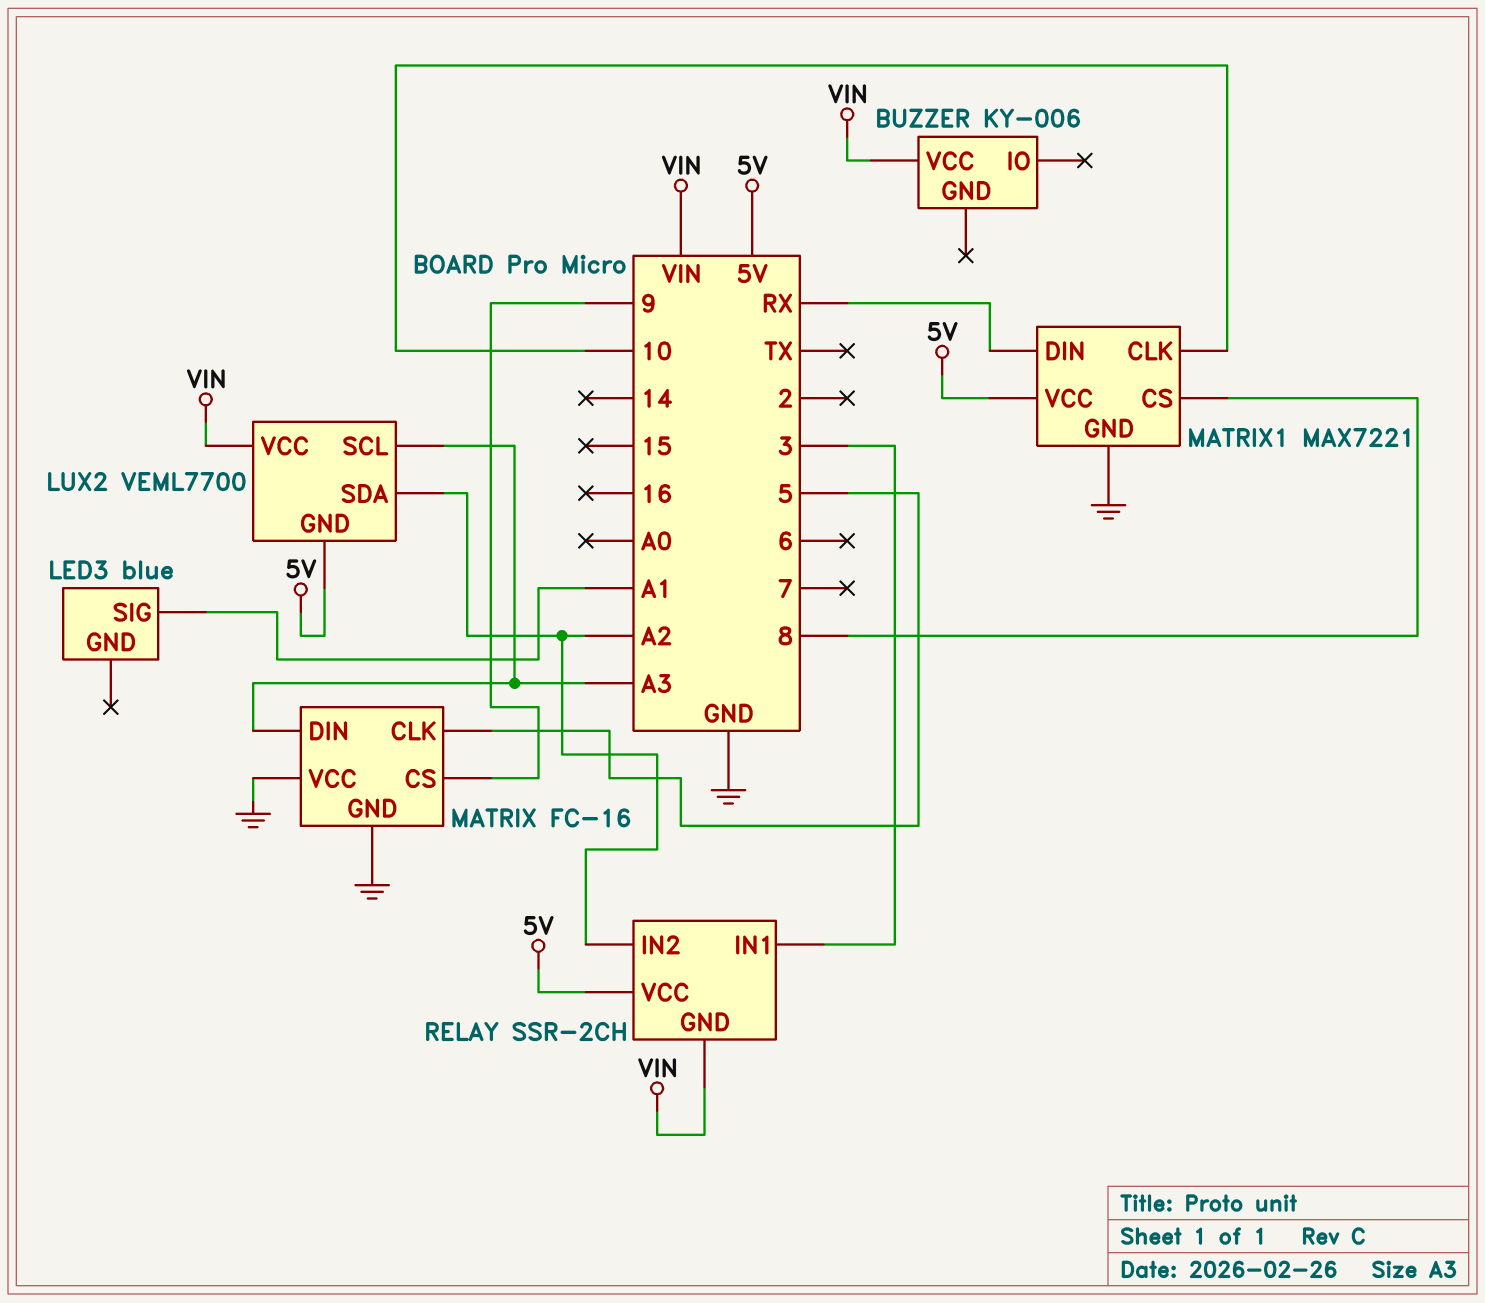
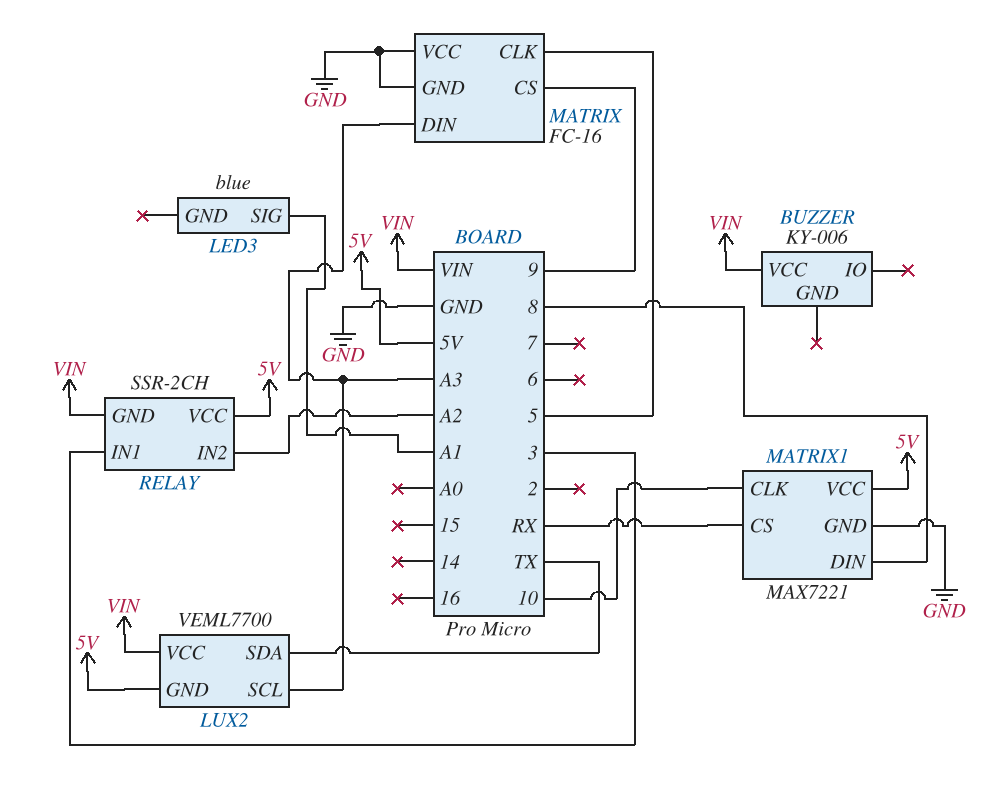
LUX2 pin SDA: A2 -> TX
MATRIX1 pin CS: 8 -> RX
MATRIX1 pin DIN: RX -> 8

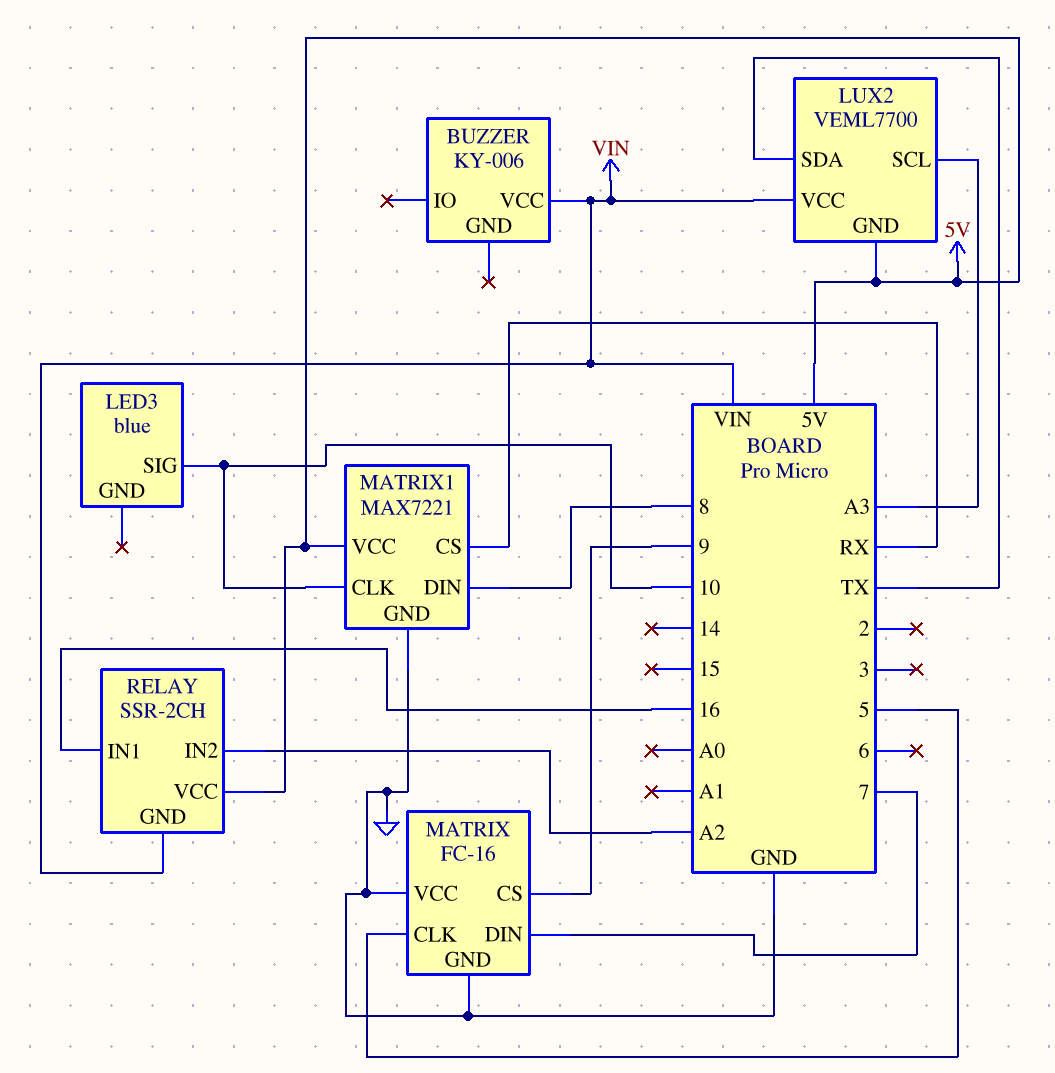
LED3 pin SIG: A1 -> 10
MATRIX pin DIN: A3 -> 7
RELAY pin IN1: 3 -> 16

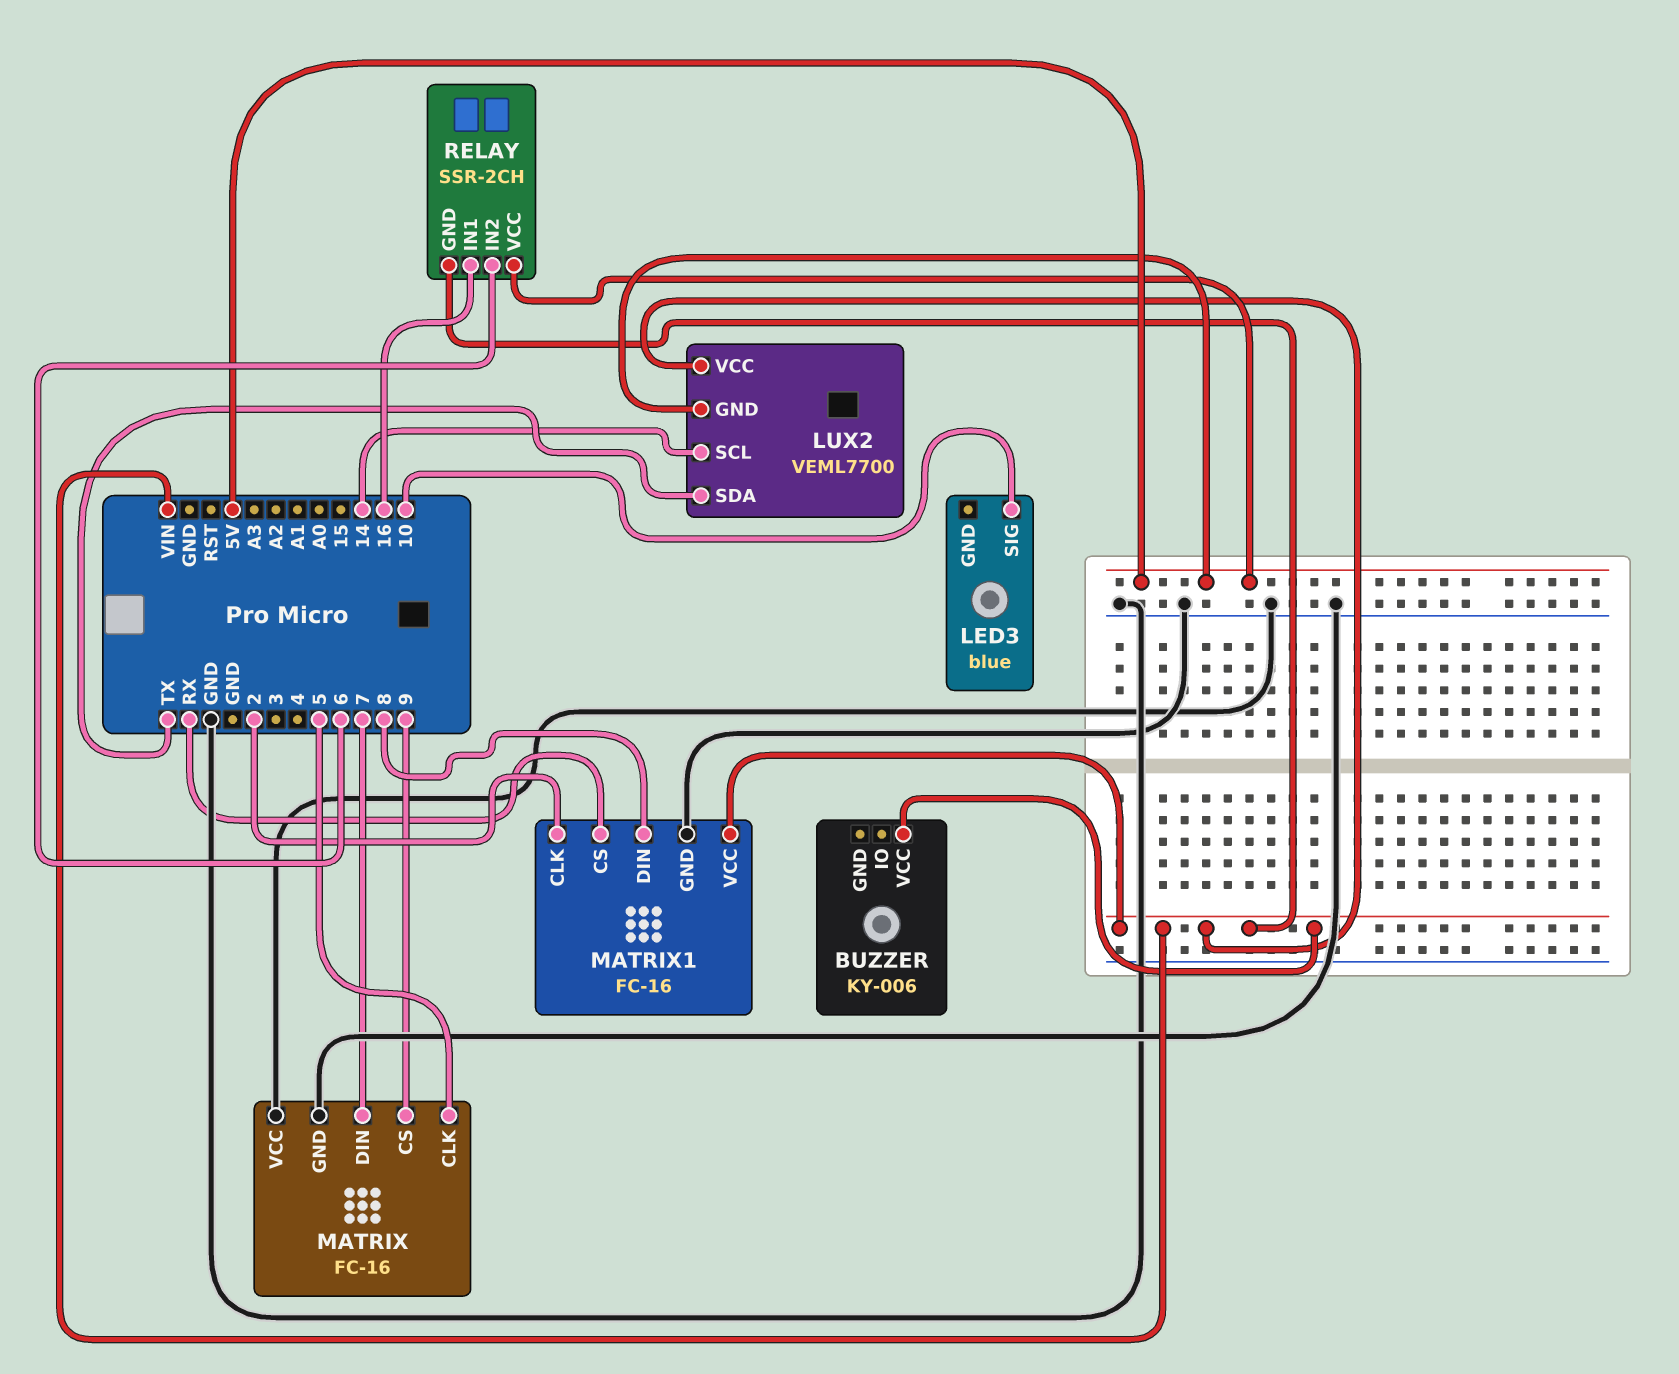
LUX2 pin SCL: A3 -> 14
MATRIX1: MAX7221 -> FC-16
MATRIX1 pin CLK: 10 -> 2
MATRIX1 pin VCC: 5V -> VIN
RELAY pin IN2: A2 -> 6

